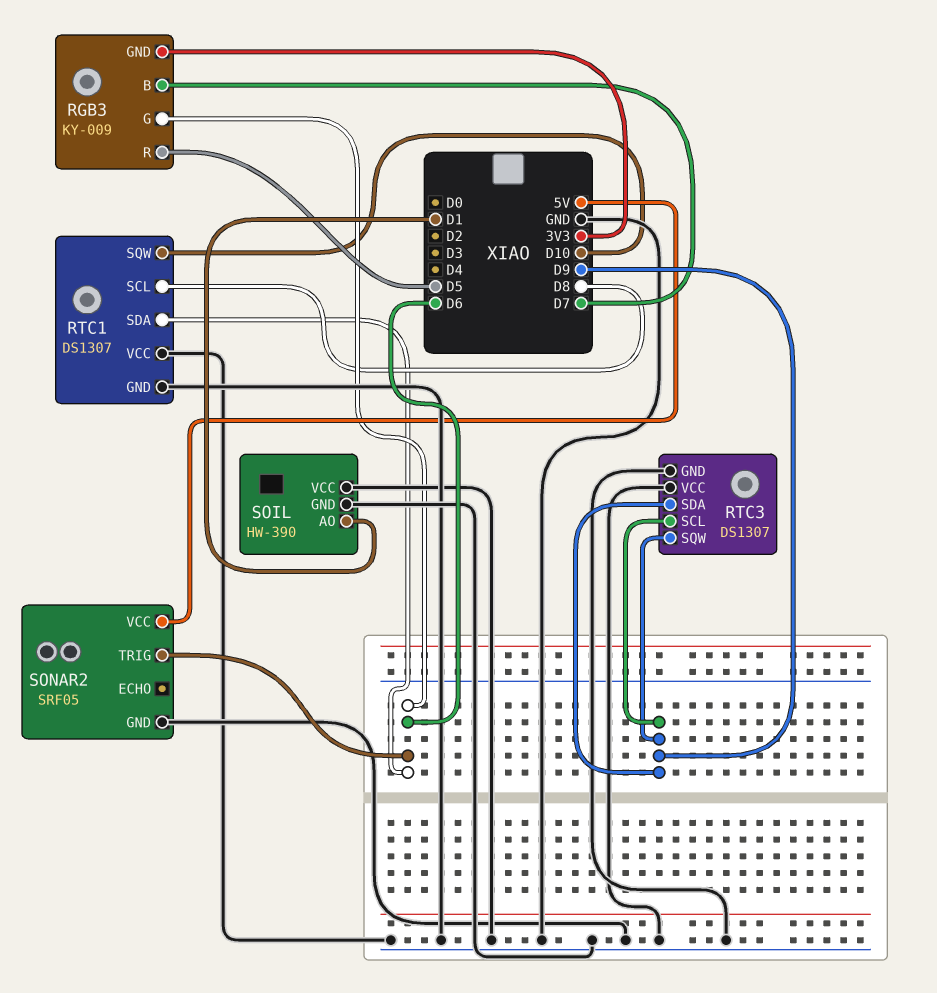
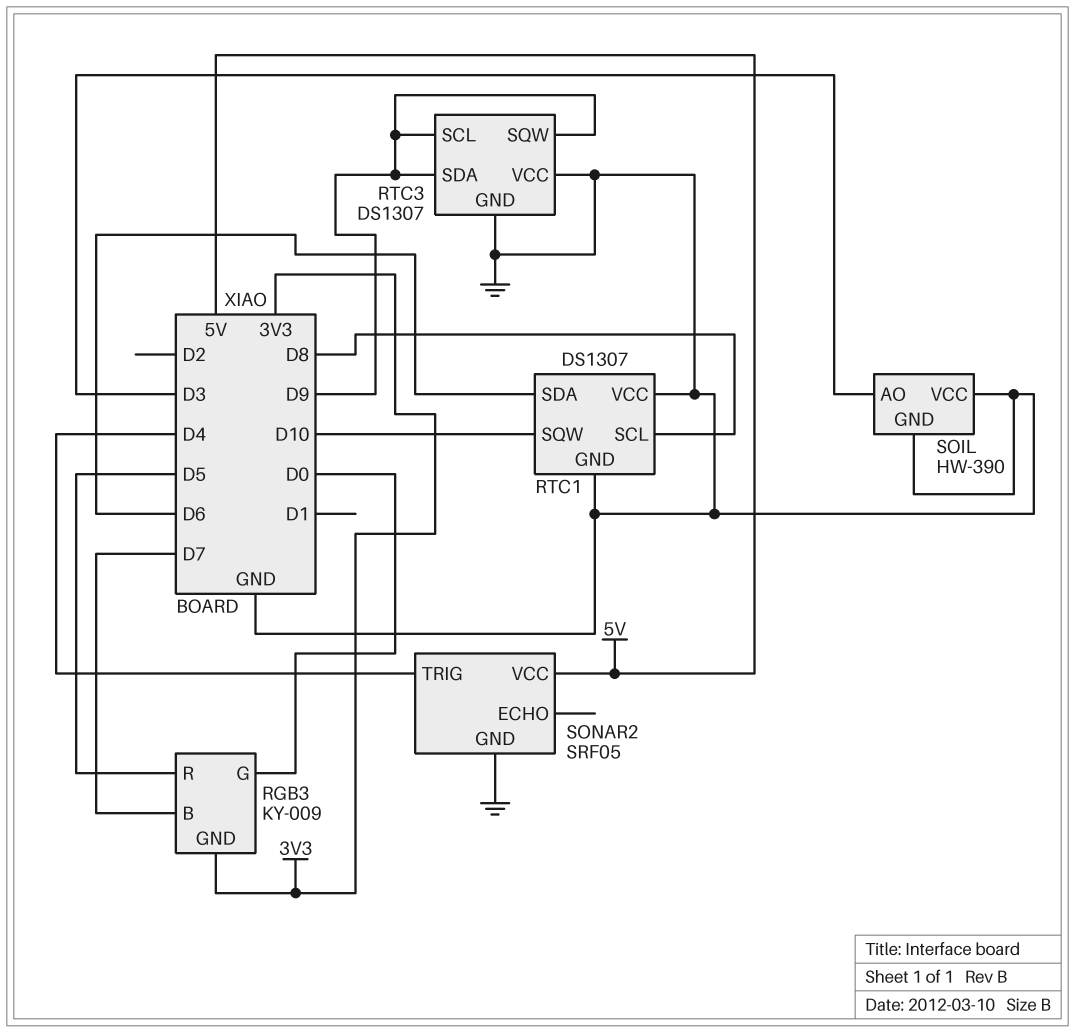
RGB3 pin G: D6 -> D0
SOIL pin AO: D1 -> D3
SONAR2 pin TRIG: D6 -> D4

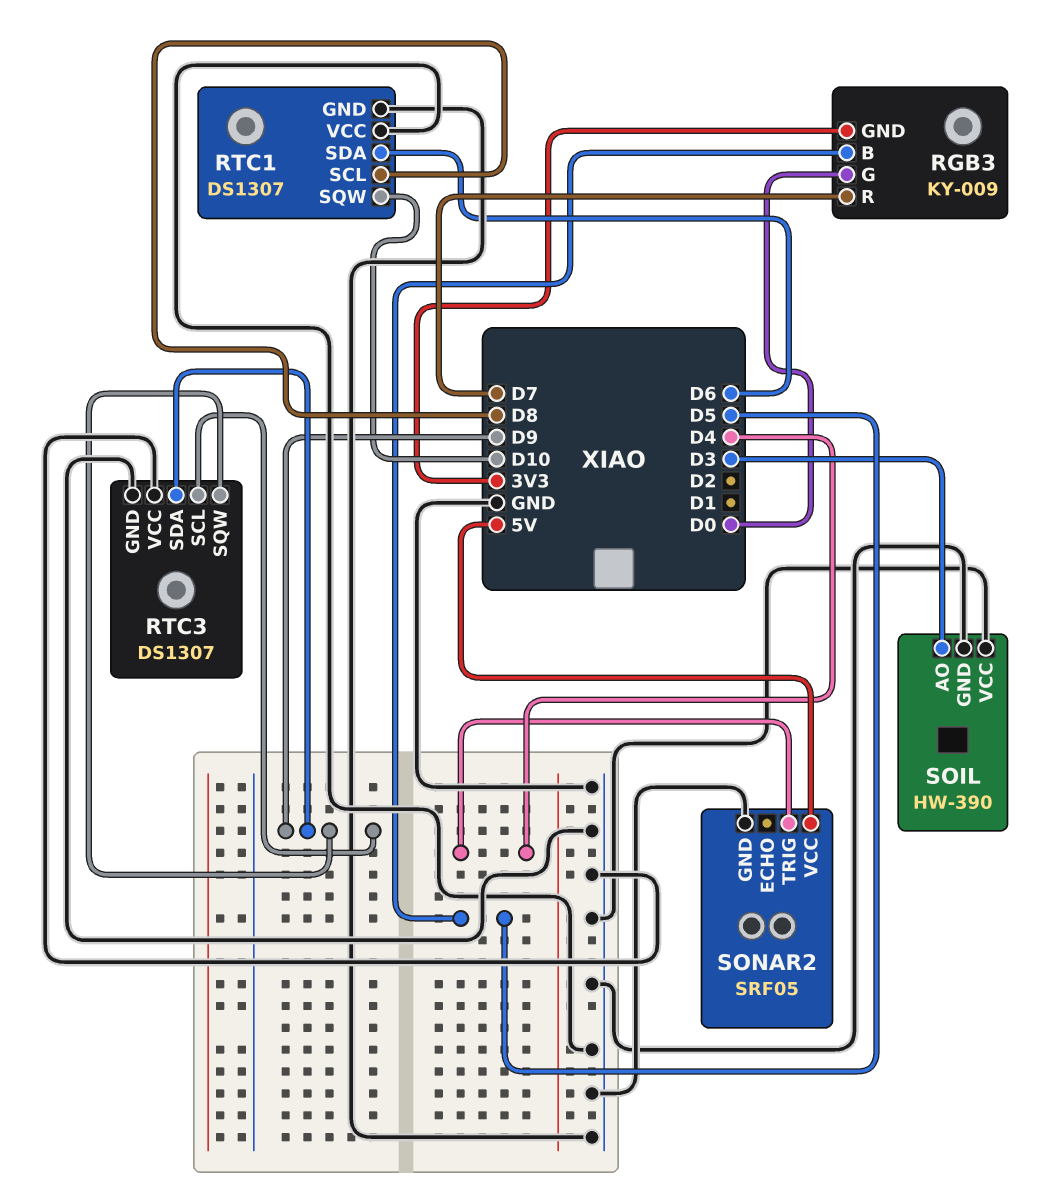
RGB3 pin B: D7 -> D5
RGB3 pin R: D5 -> D7

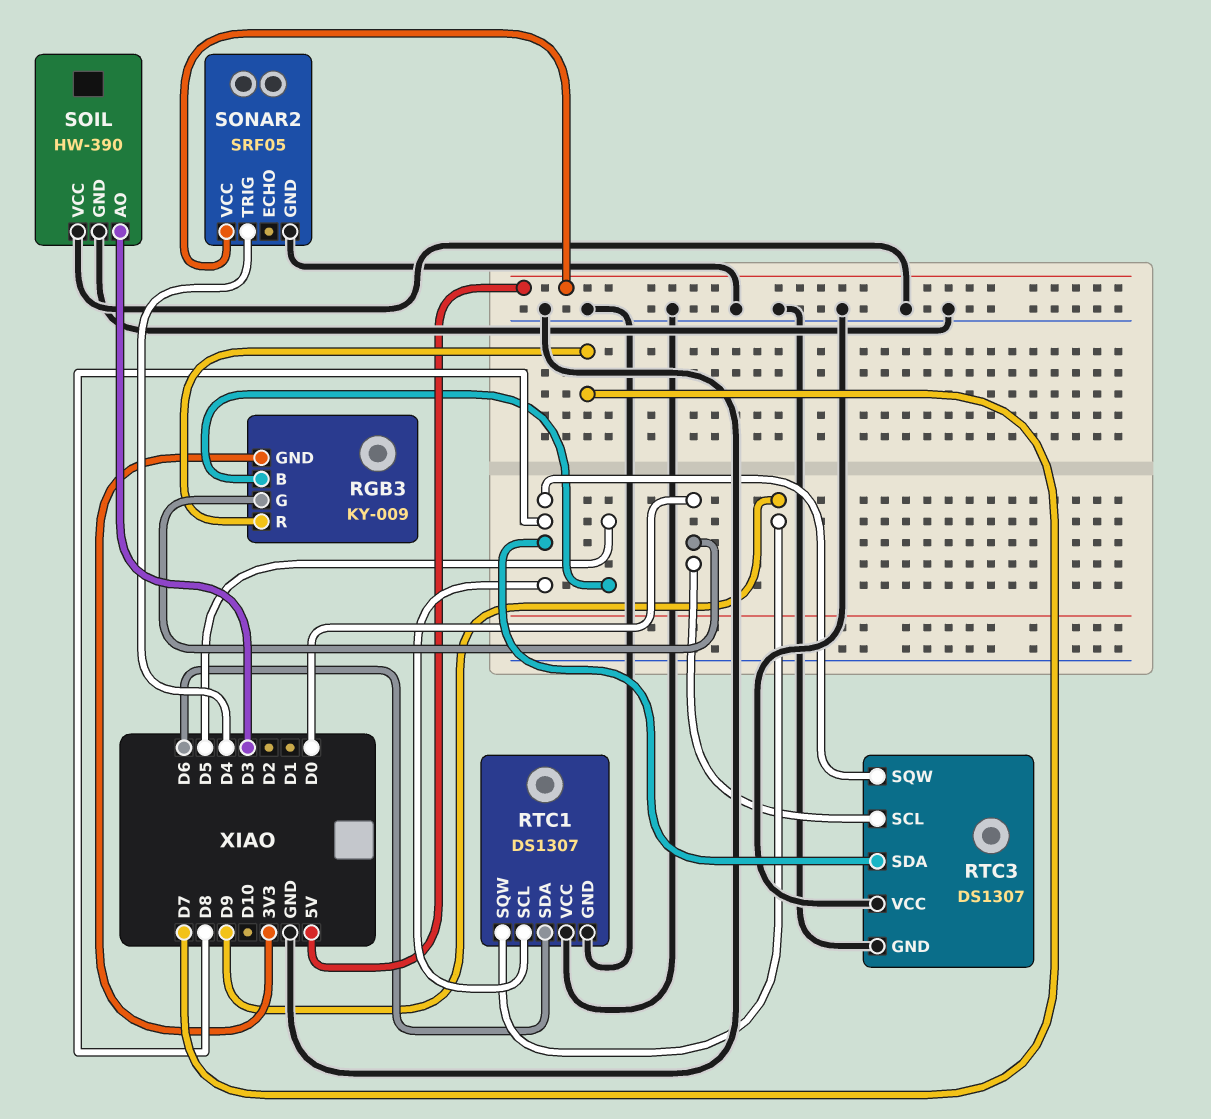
RTC1 pin SQW: D10 -> D9
RTC3 pin SCL: D9 -> D0
RTC3 pin SDA: D9 -> D8
RTC3 pin SQW: D9 -> D8

